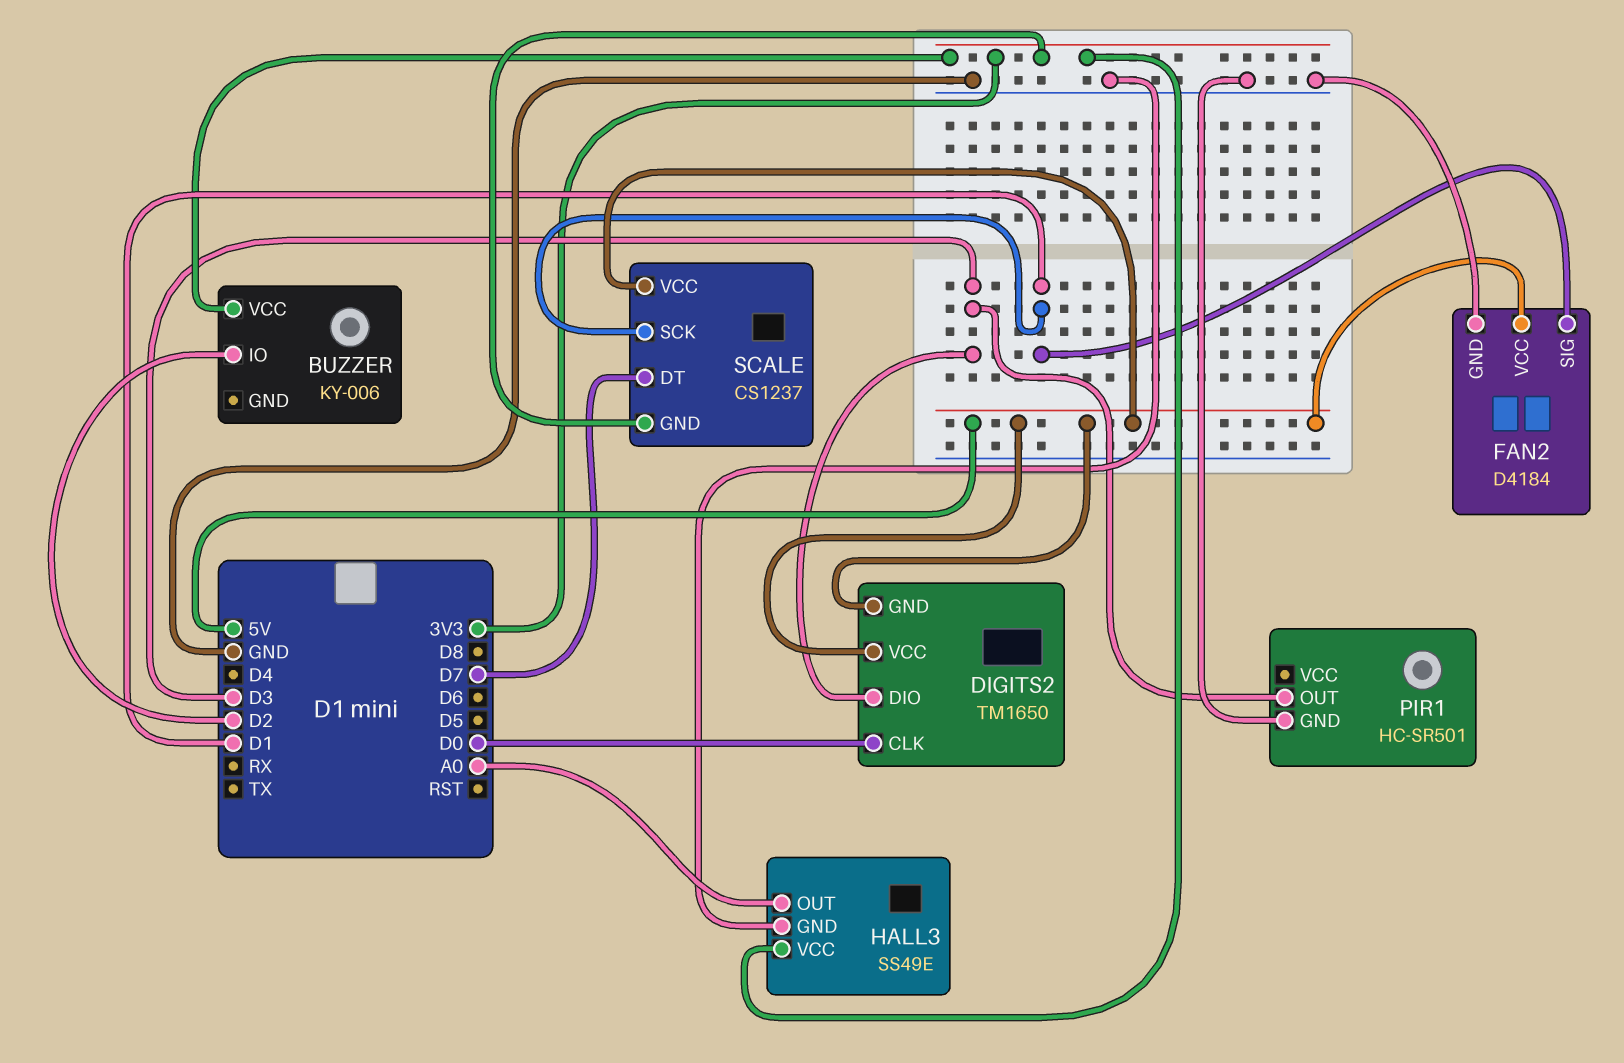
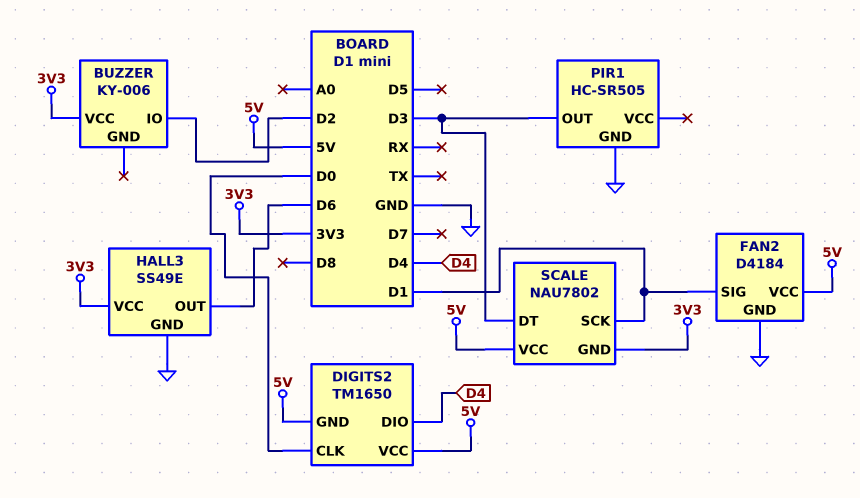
DIGITS2 pin DIO: D3 -> D4
HALL3 pin OUT: A0 -> D6
PIR1: HC-SR501 -> HC-SR505
SCALE: CS1237 -> NAU7802
SCALE pin DT: D7 -> D3

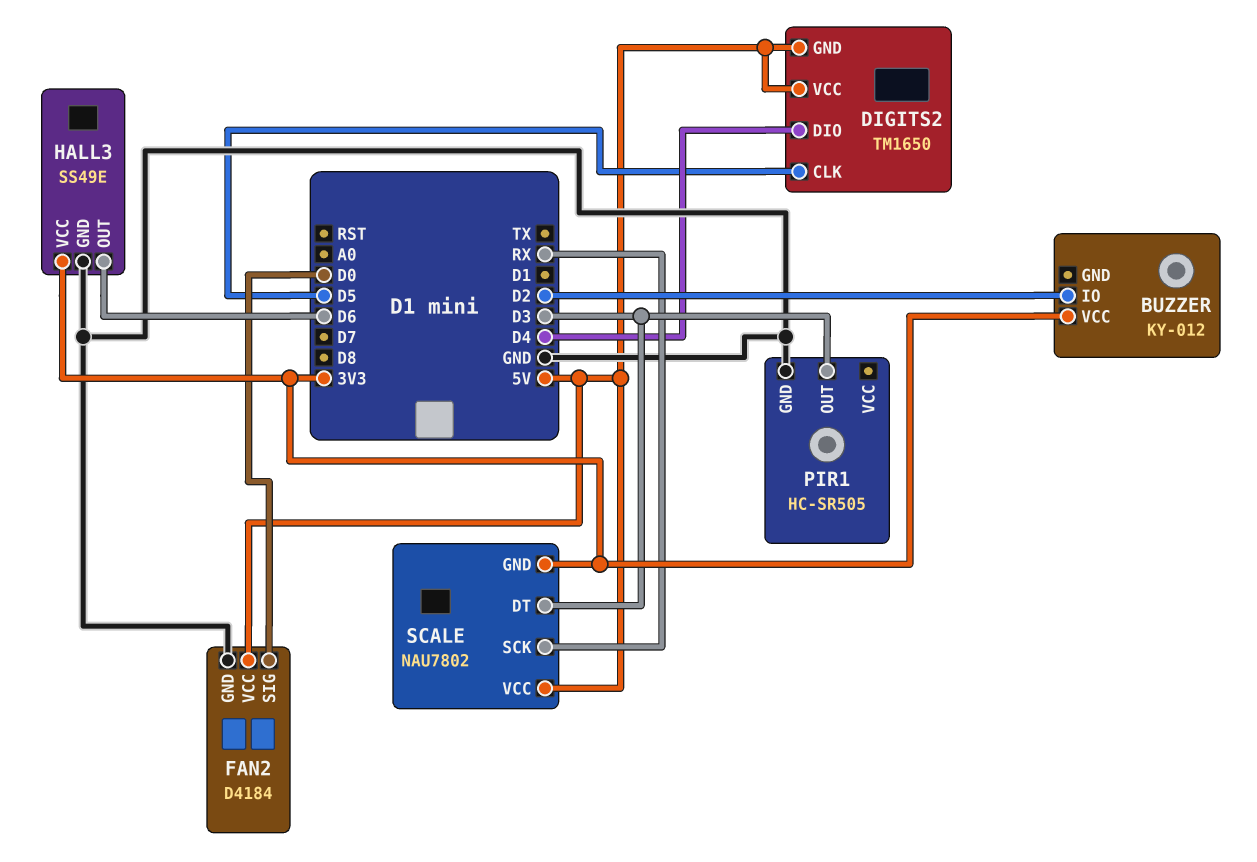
BUZZER: KY-006 -> KY-012
DIGITS2 pin CLK: D0 -> D5
FAN2 pin SIG: D1 -> D0
SCALE pin SCK: D1 -> RX

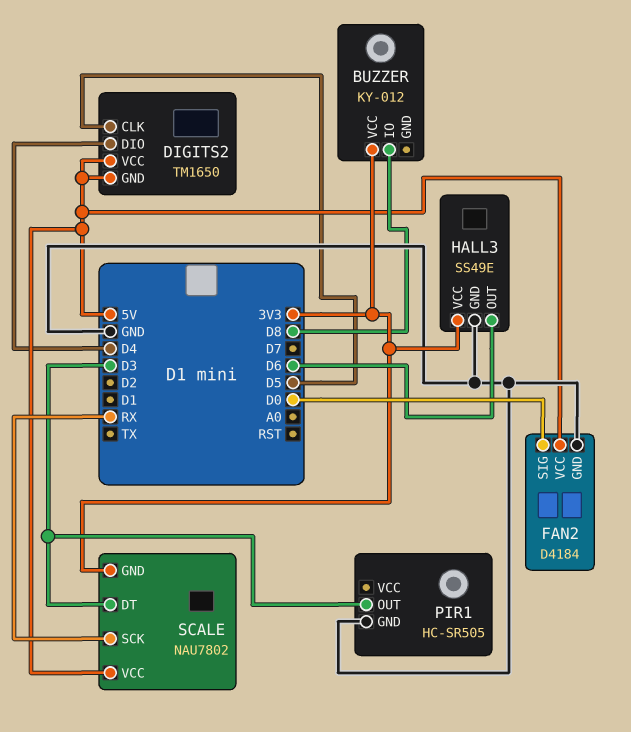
BUZZER pin IO: D2 -> D8

